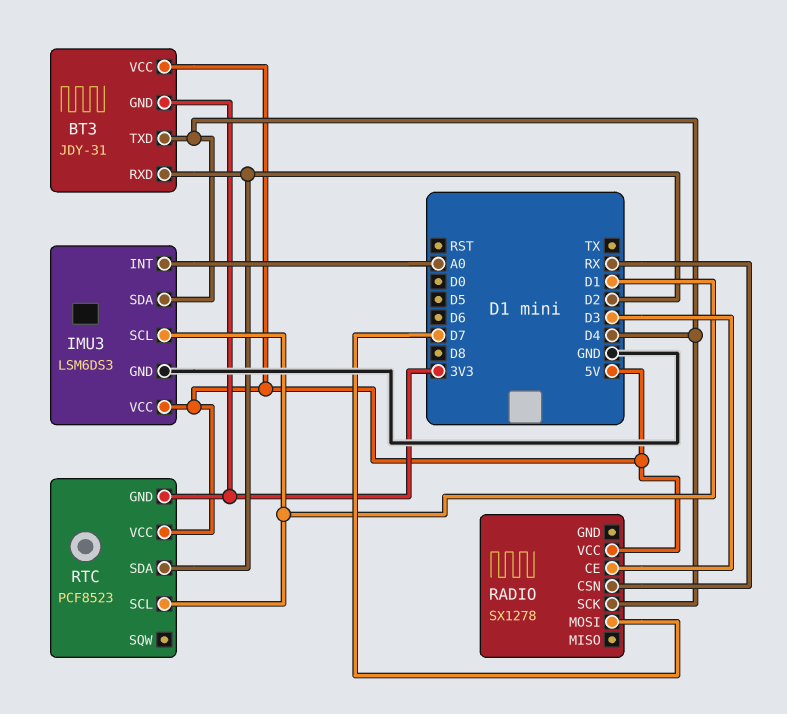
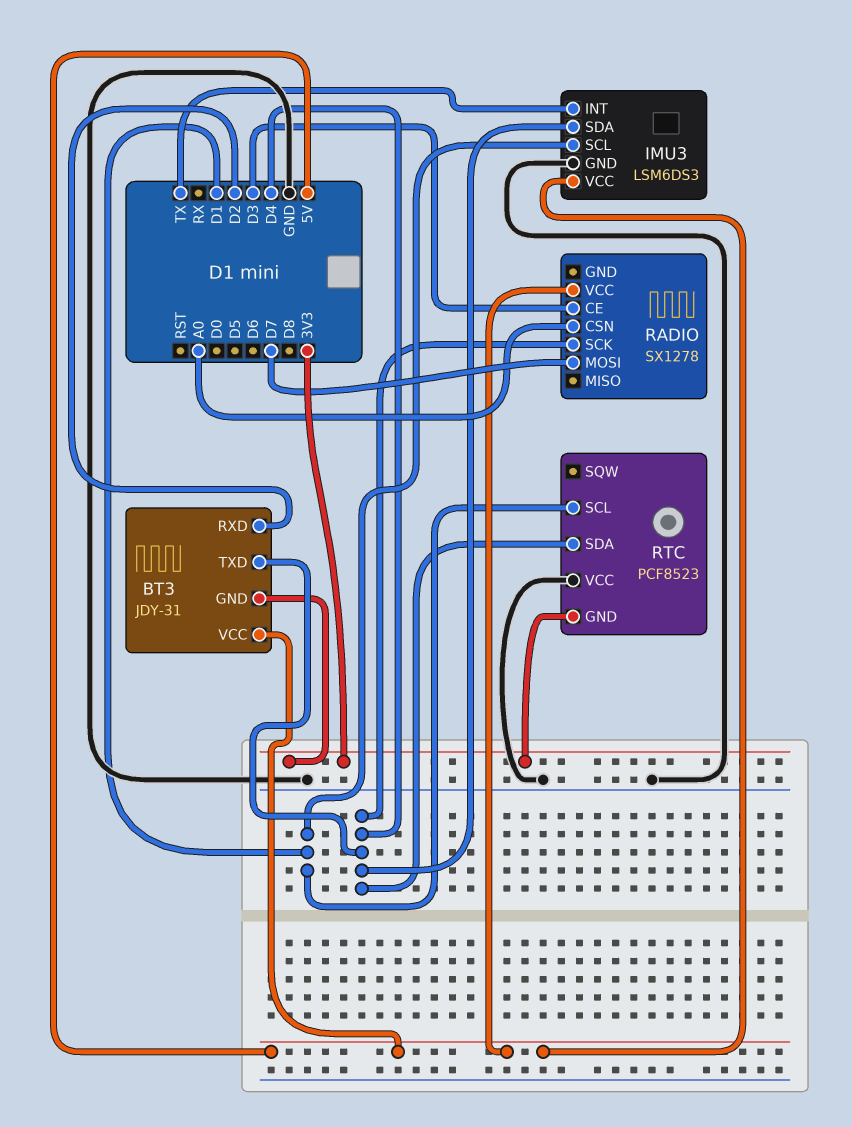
IMU3 pin INT: A0 -> TX
RADIO pin CSN: RX -> A0
RTC pin SDA: D2 -> D4
RTC pin VCC: 5V -> GND

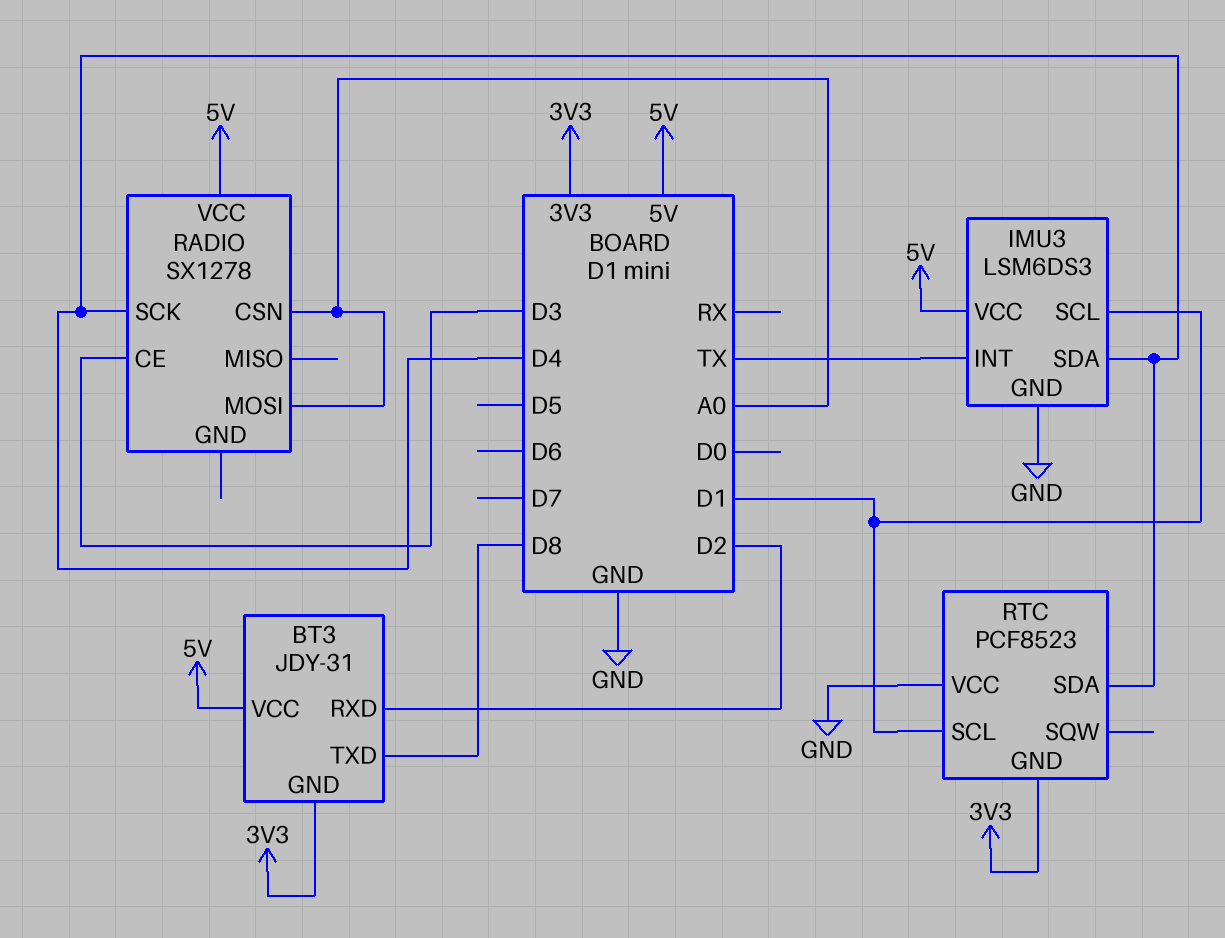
BT3 pin TXD: D4 -> D8
RADIO pin MOSI: D7 -> A0

